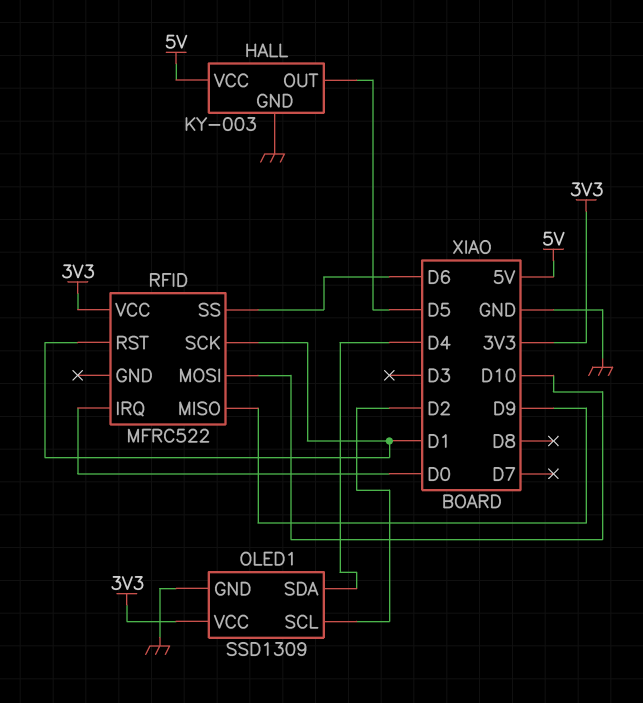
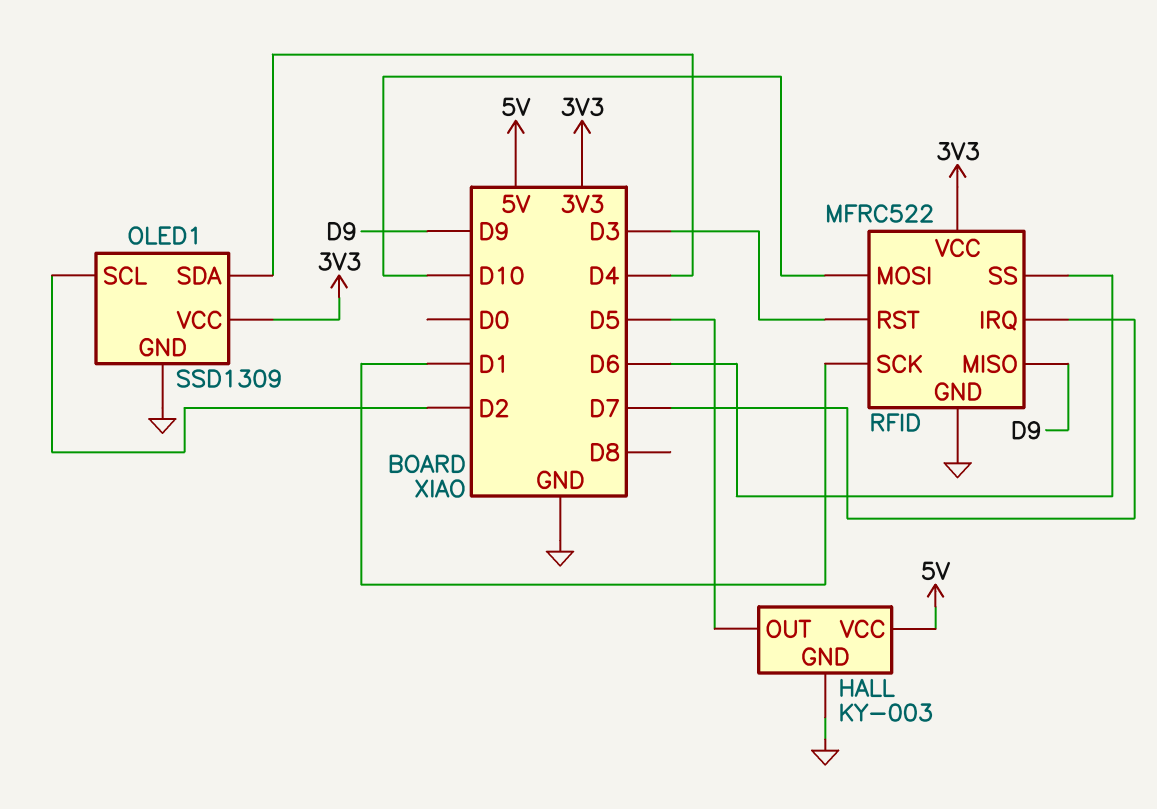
RFID pin GND: none -> GND
RFID pin IRQ: D0 -> D7
RFID pin RST: D1 -> D3

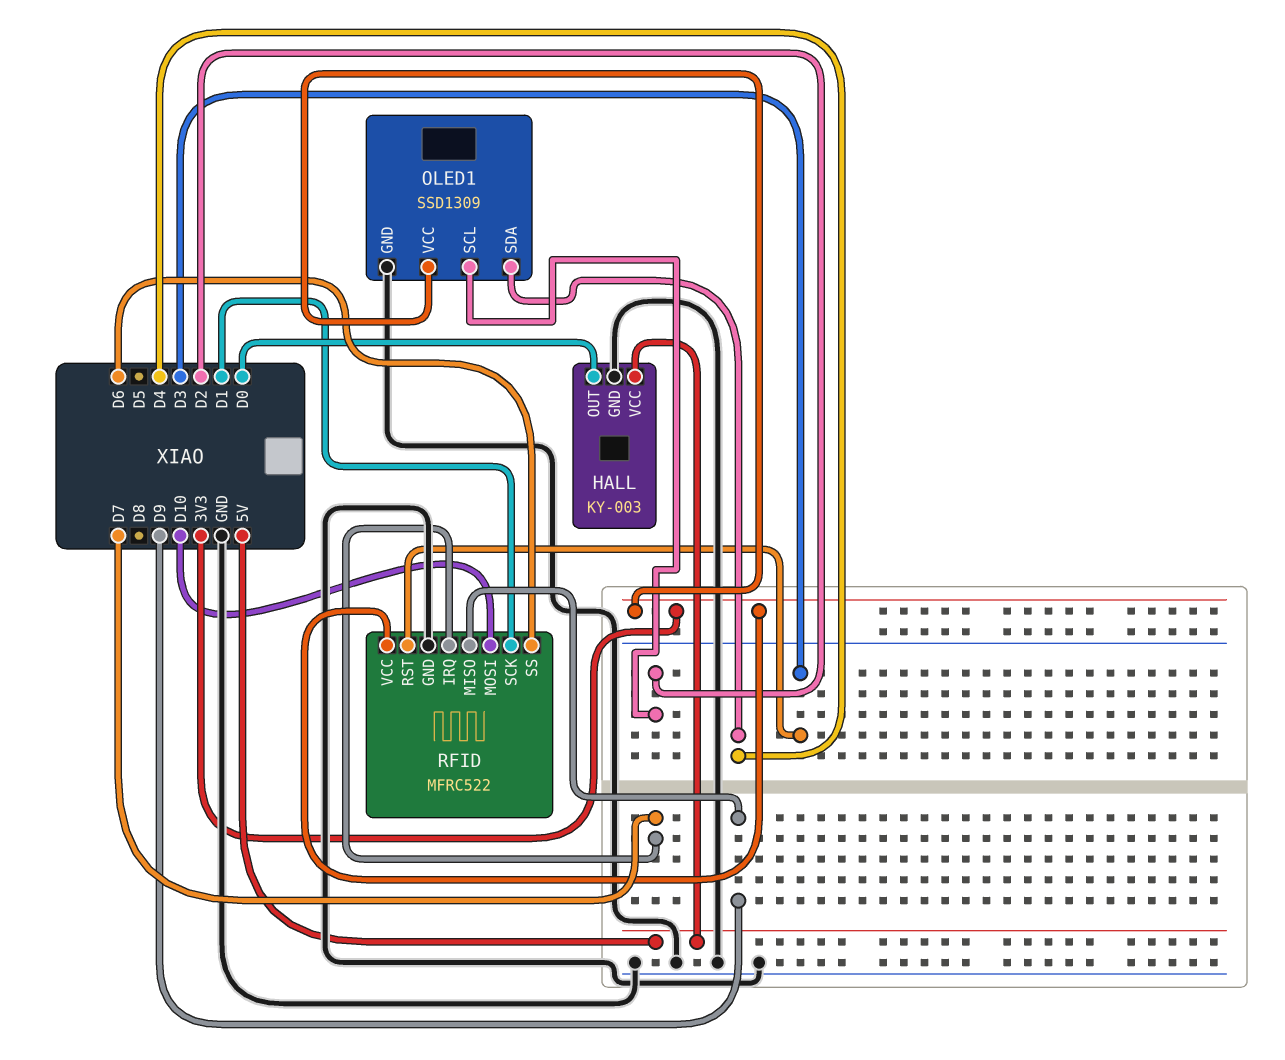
HALL pin OUT: D5 -> D0

